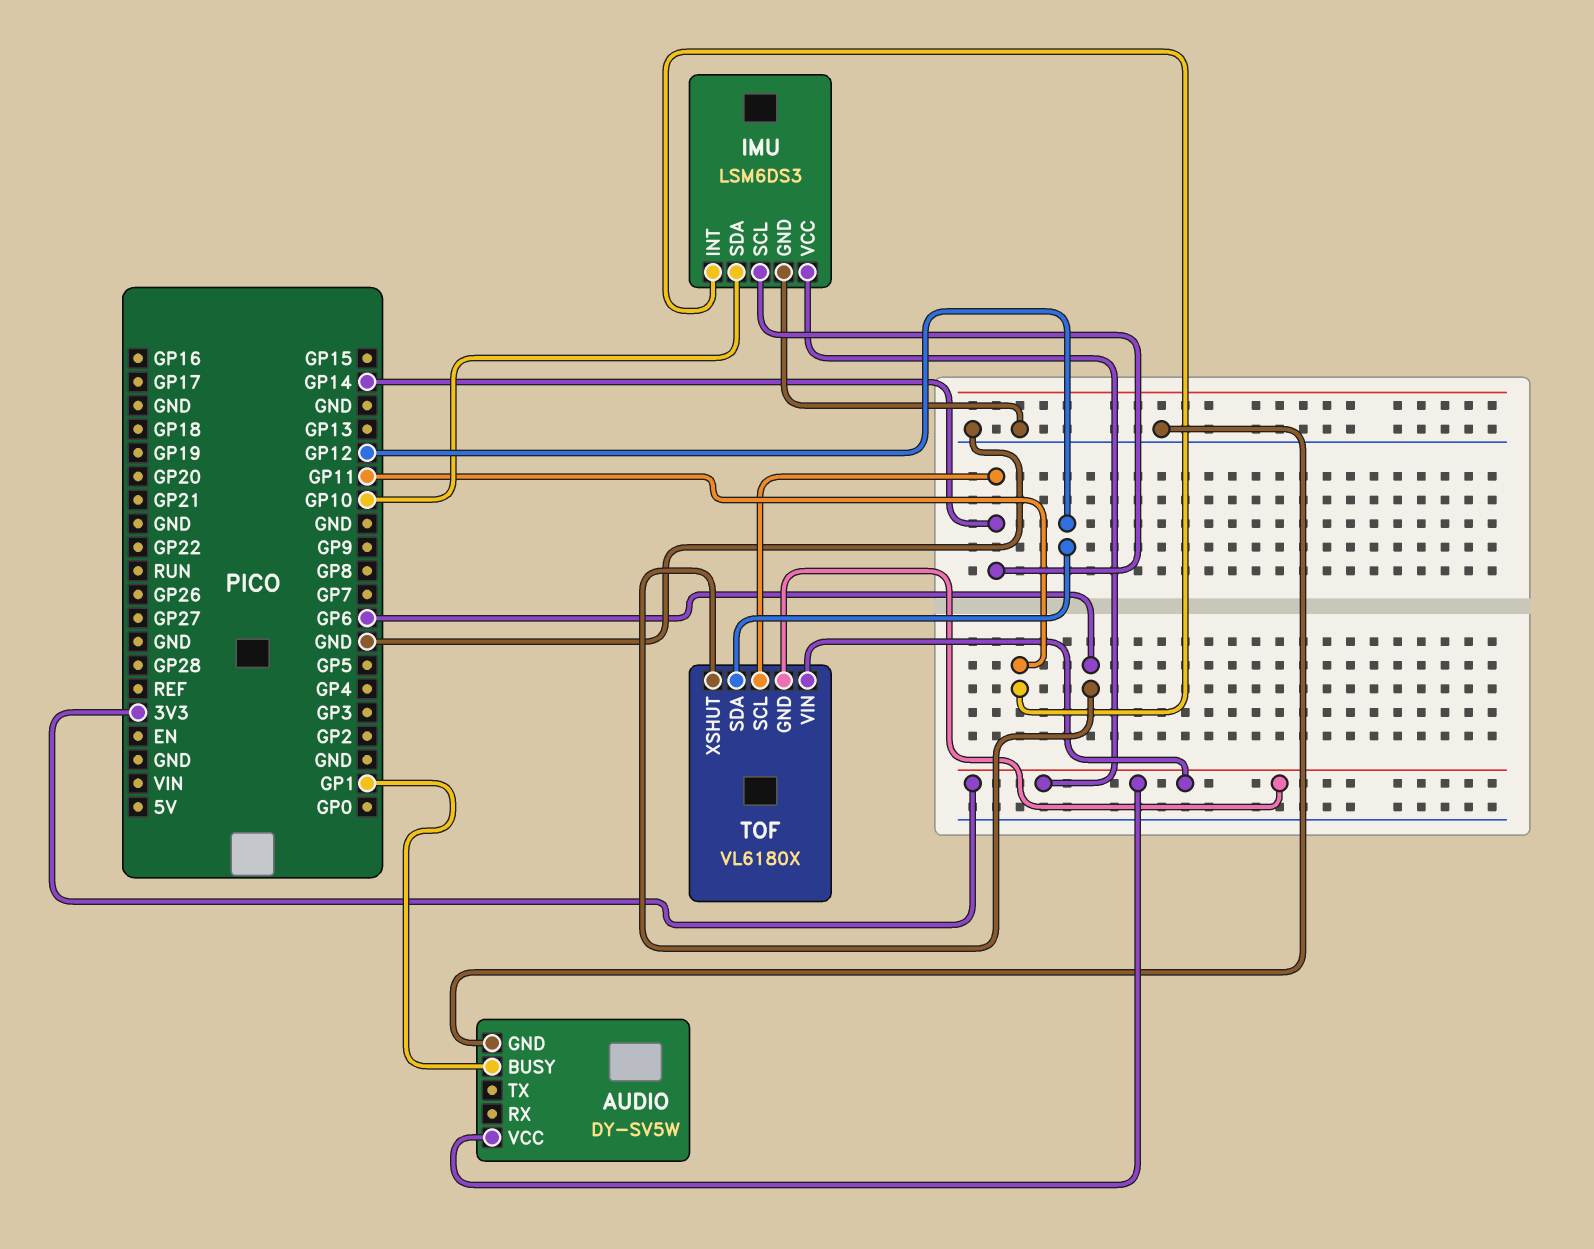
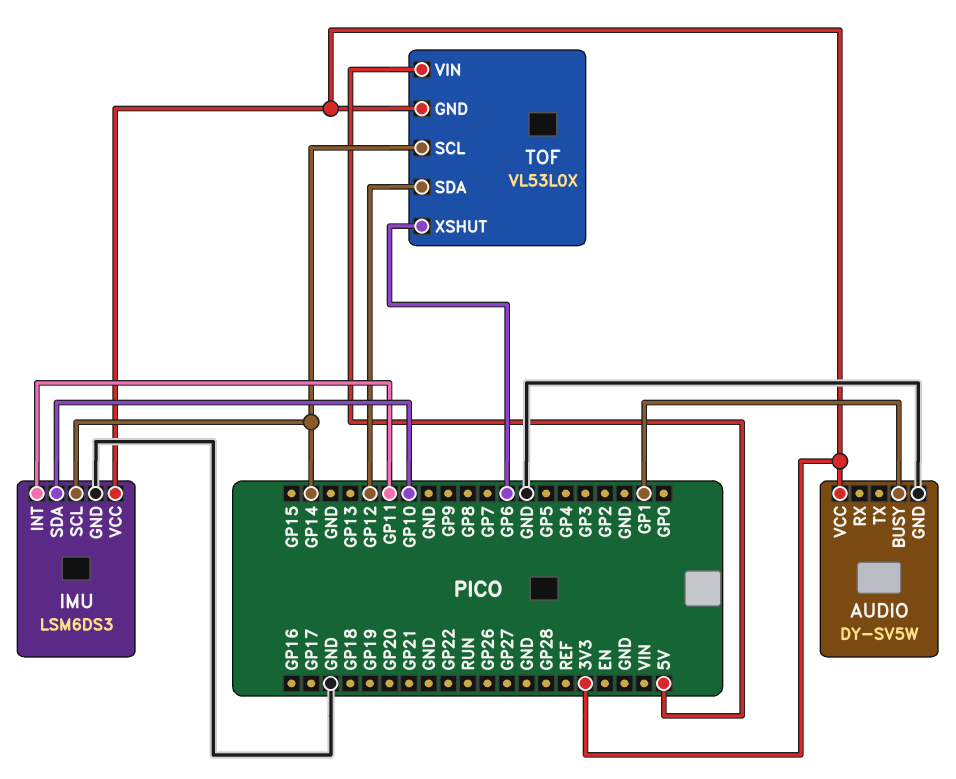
TOF: VL6180X -> VL53L0X
TOF pin VIN: 3V3 -> 5V

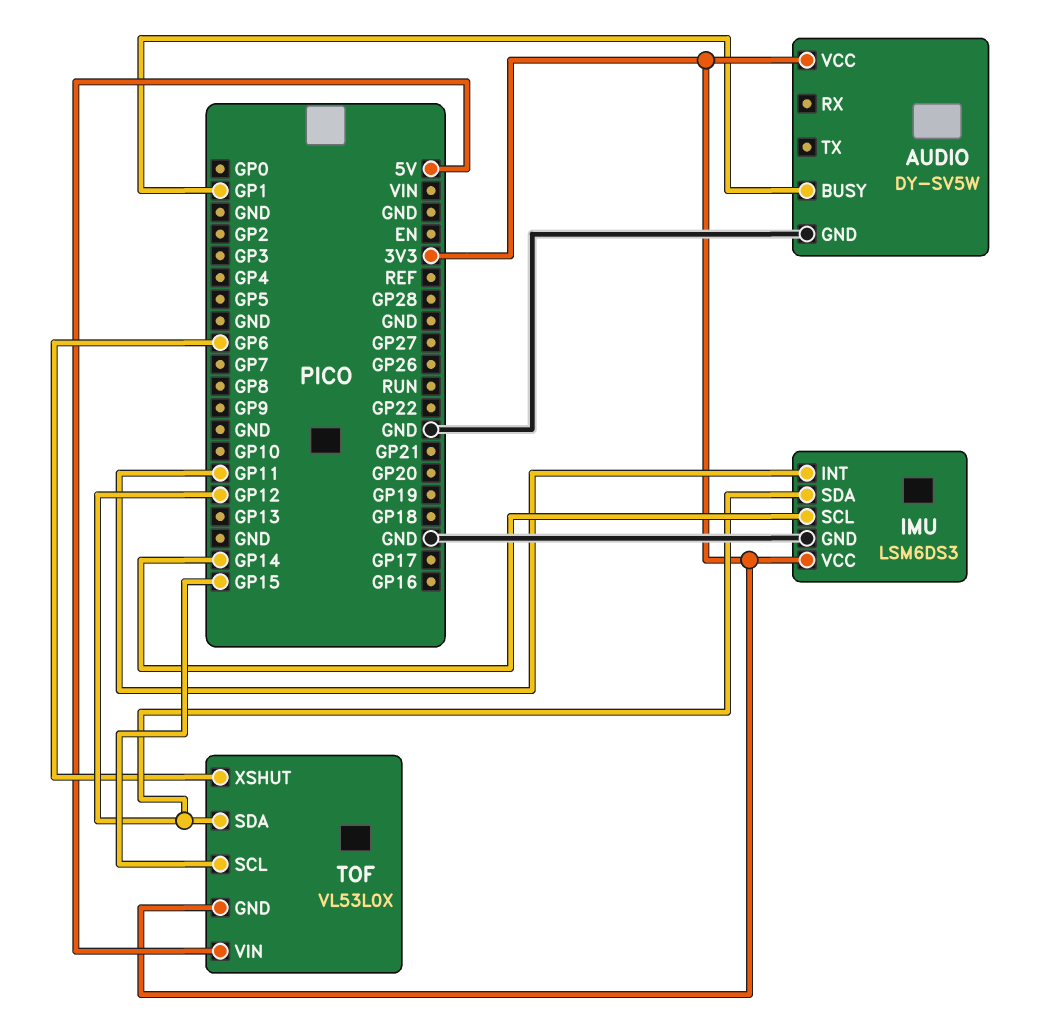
IMU pin SDA: GP10 -> GP12
TOF pin SCL: GP14 -> GP15

